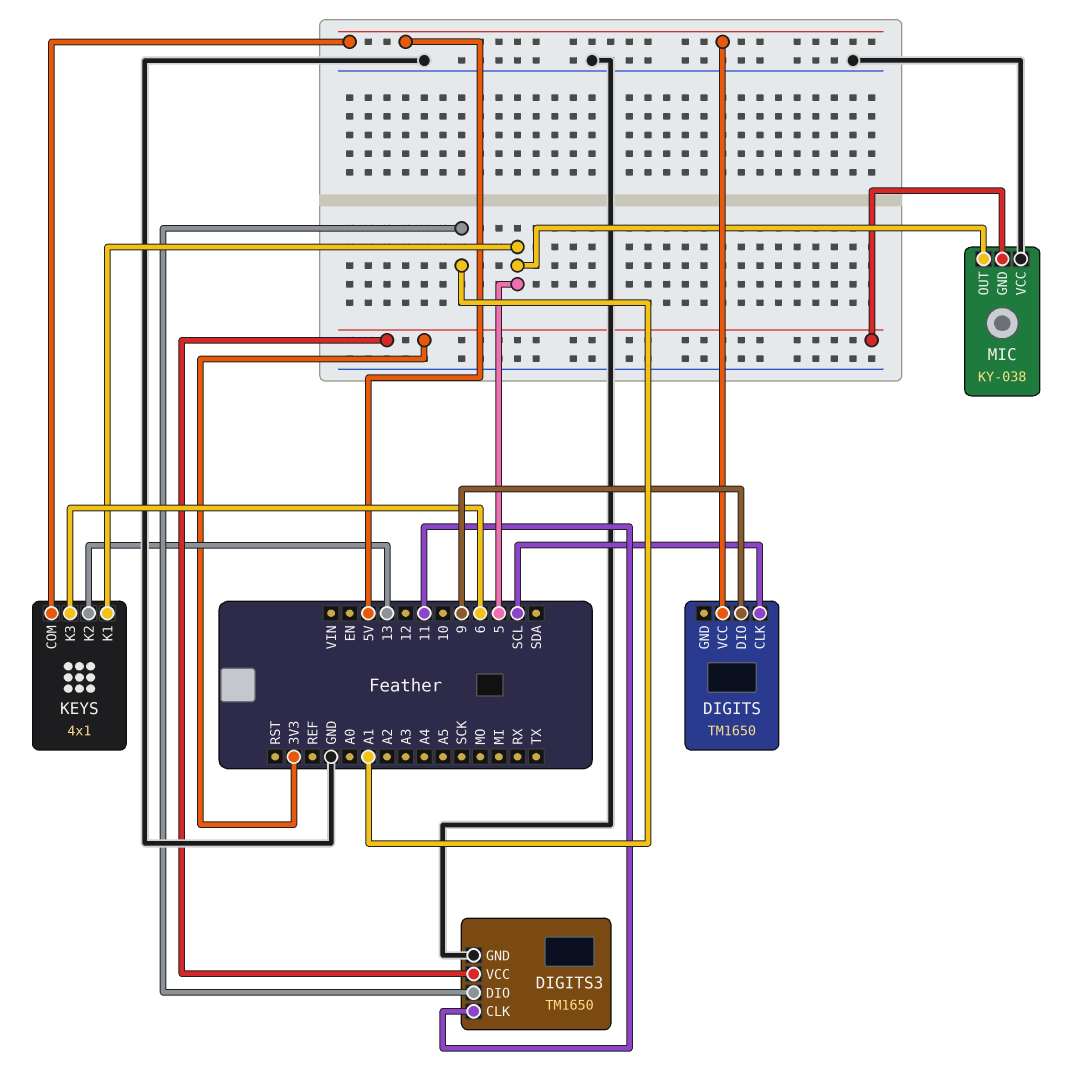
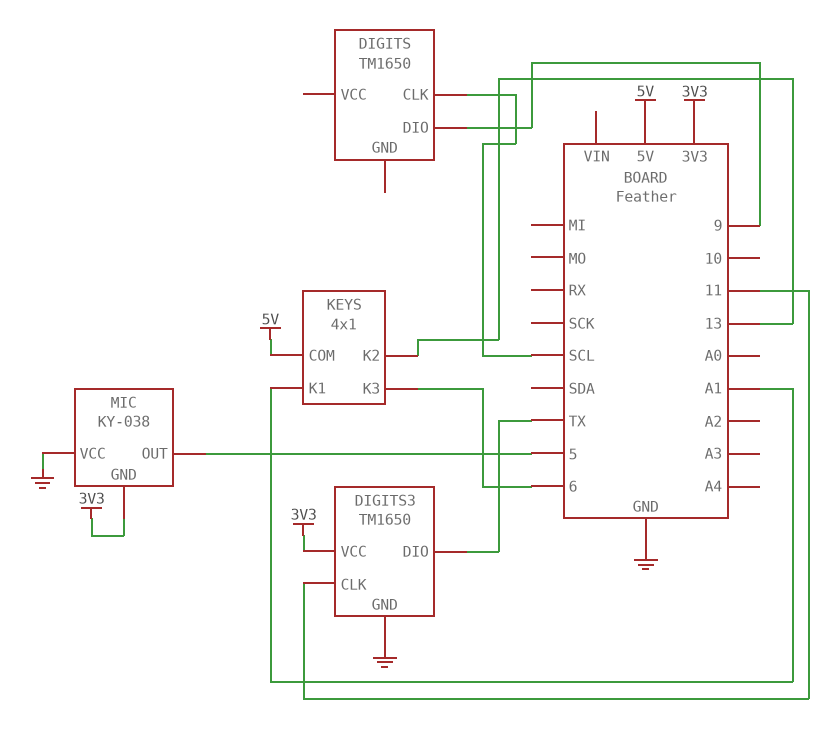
DIGITS pin VCC: 5V -> none
DIGITS3 pin DIO: A1 -> TX
KEYS pin K1: 5 -> A1

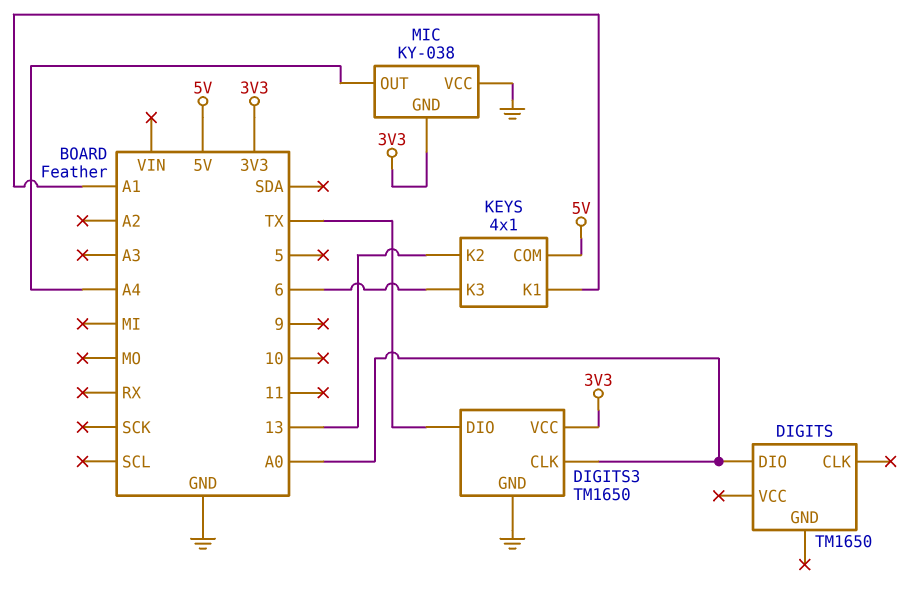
DIGITS pin CLK: SCL -> none
DIGITS pin DIO: 9 -> A0
DIGITS3 pin CLK: 11 -> A0
MIC pin OUT: 5 -> A4

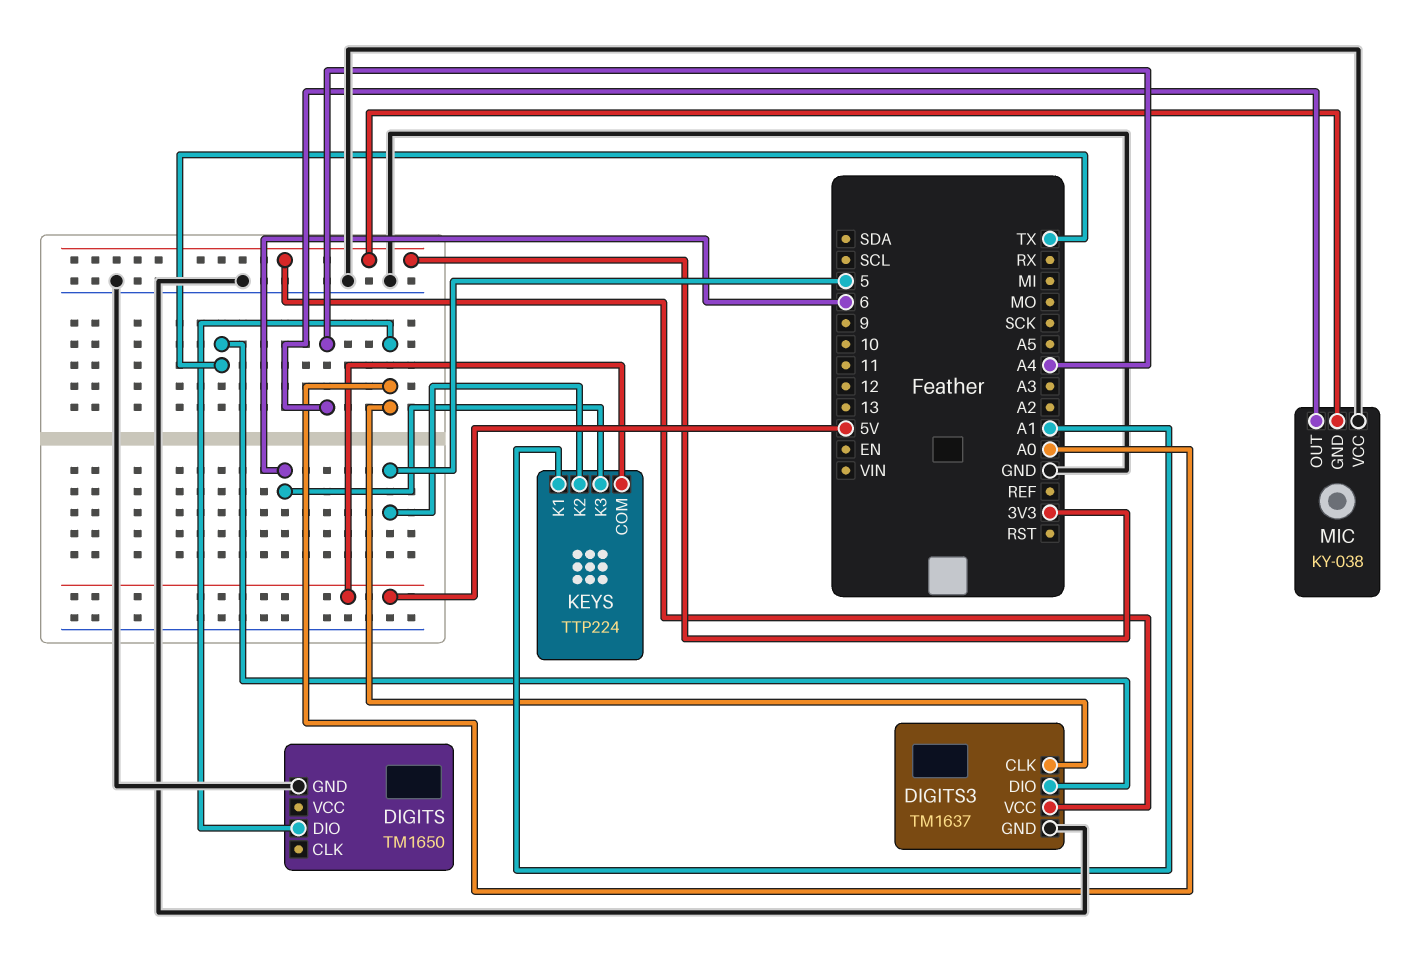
DIGITS pin GND: none -> GND
DIGITS3: TM1650 -> TM1637
KEYS: 4x1 -> TTP224
KEYS pin K2: 13 -> 5

